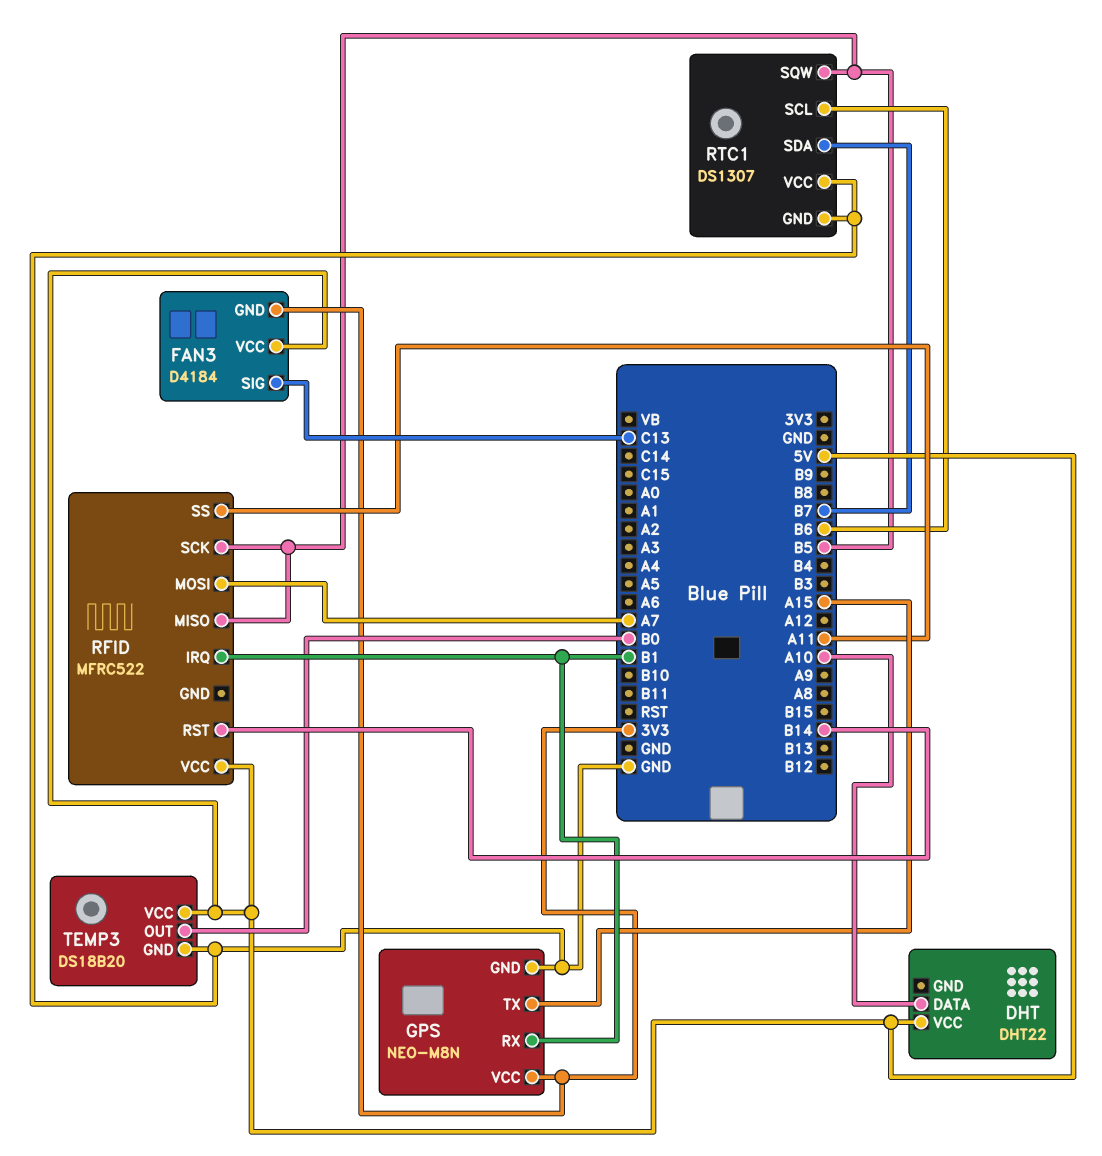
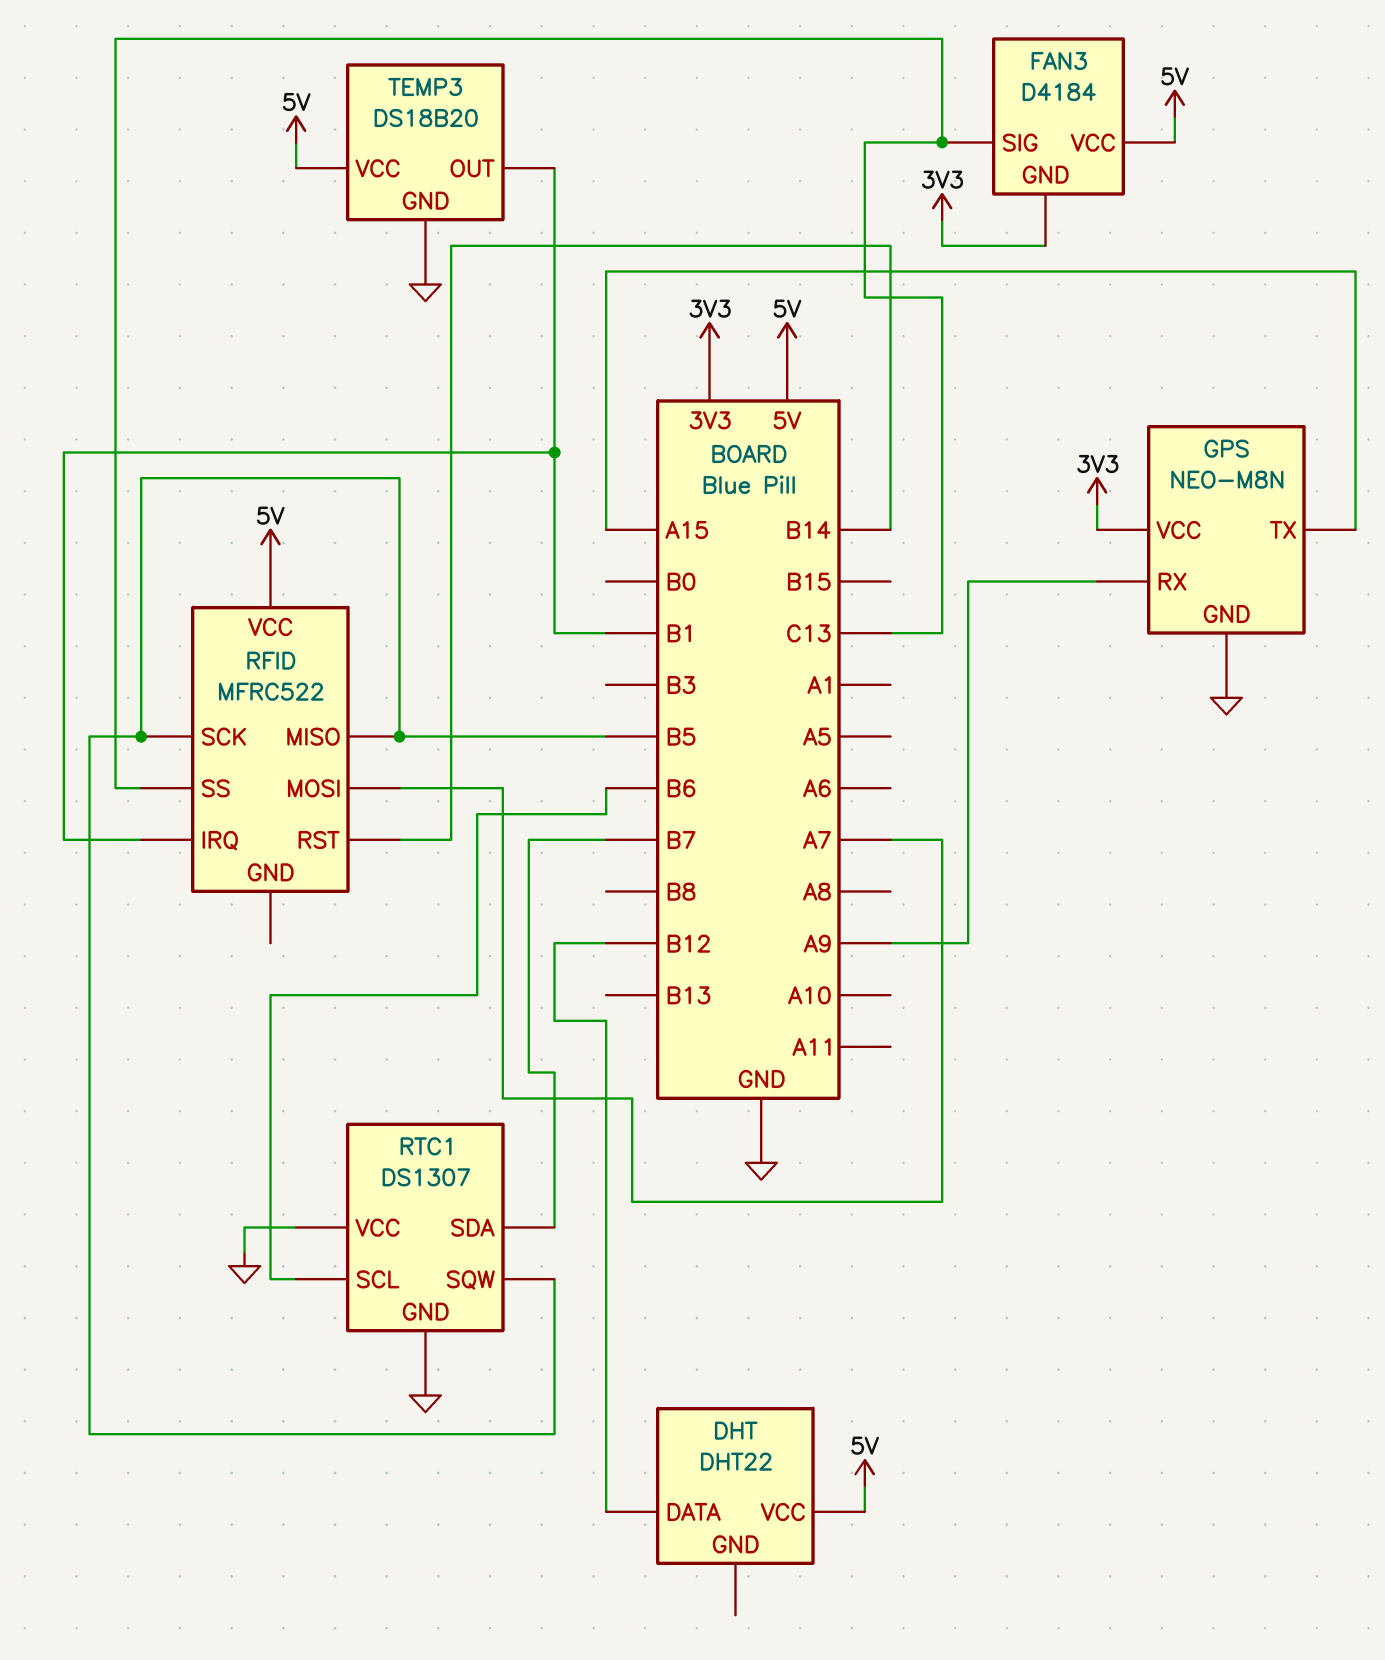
DHT pin DATA: A10 -> B12
GPS pin RX: B1 -> A9
RFID pin SS: A11 -> C13
TEMP3 pin OUT: B0 -> B1

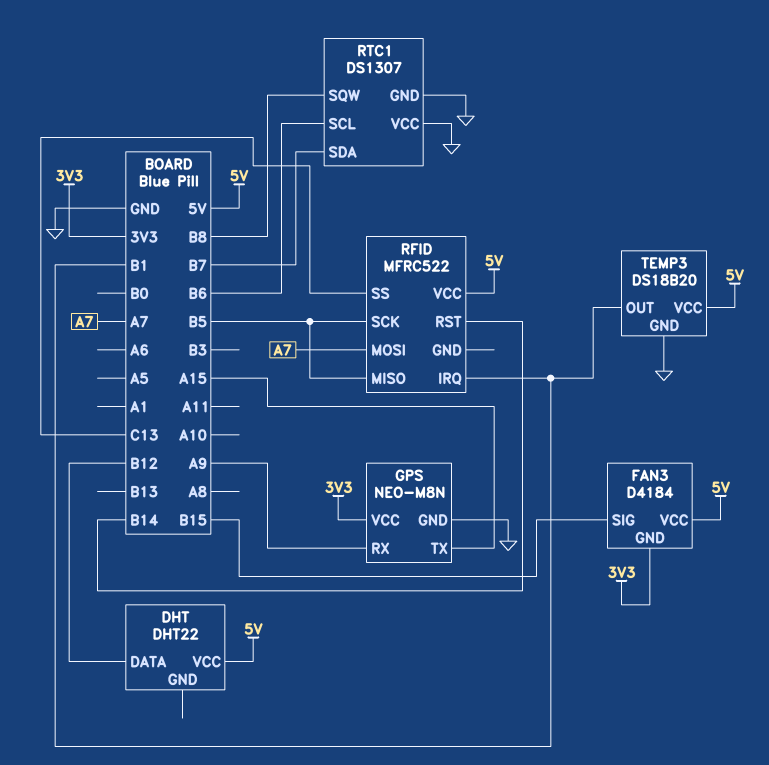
FAN3 pin SIG: C13 -> B15
RTC1 pin SQW: B5 -> B8

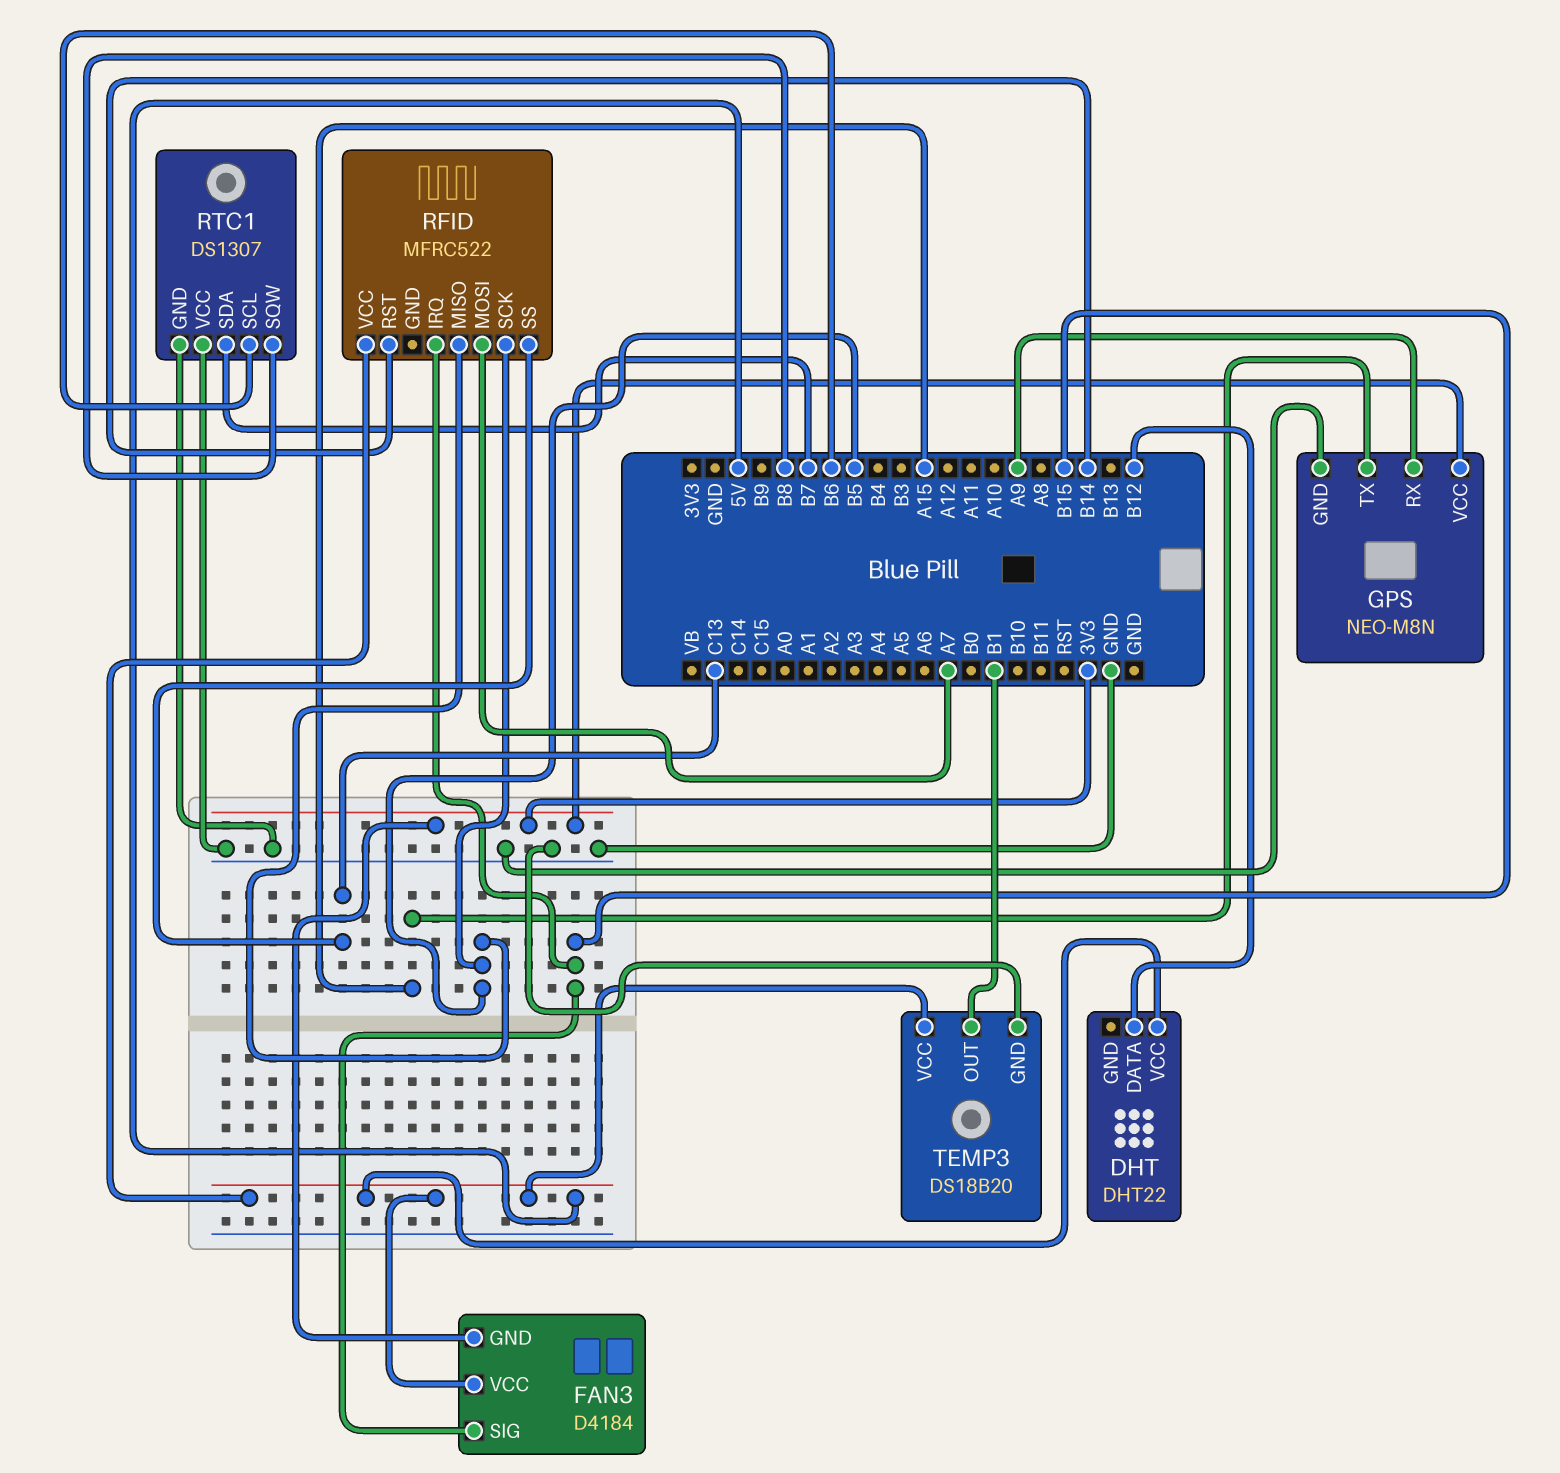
RFID pin IRQ: B1 -> B15

